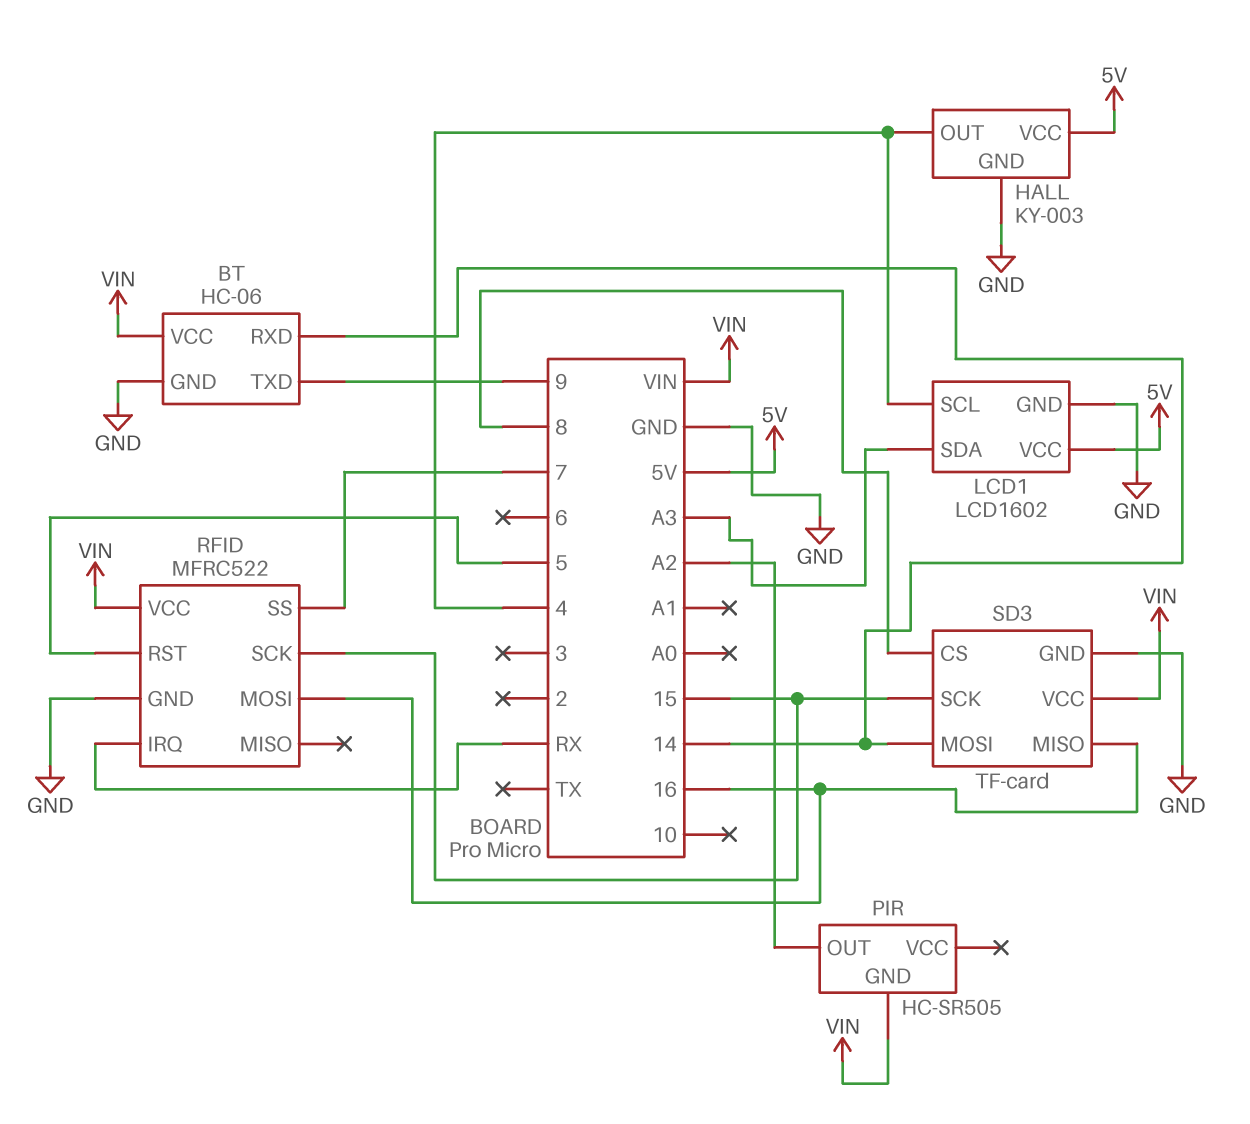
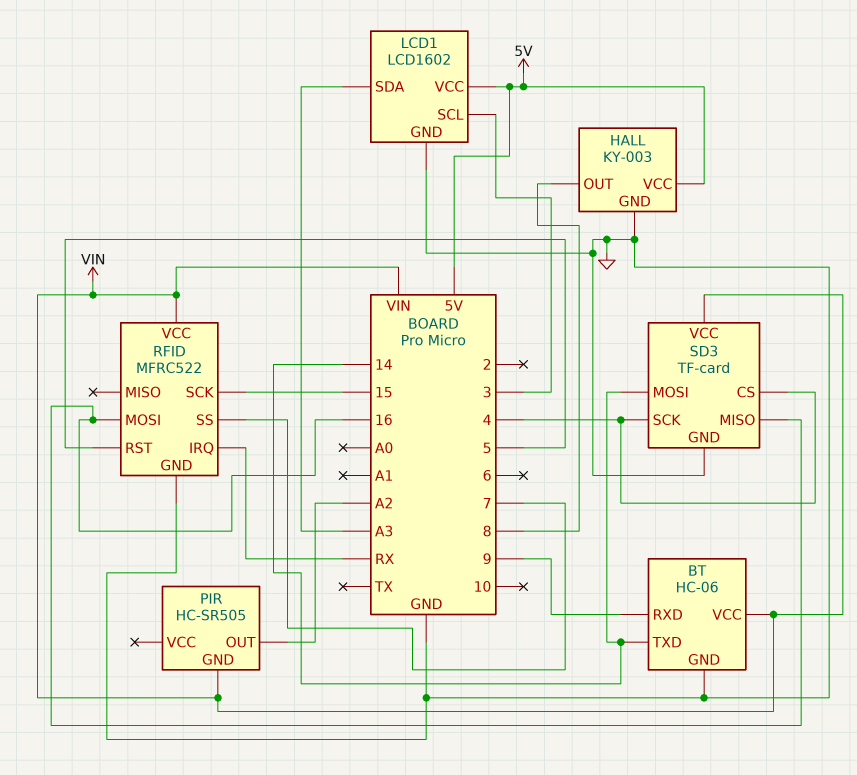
BT pin RXD: 14 -> 9
BT pin TXD: 9 -> 14
HALL pin OUT: 4 -> 8
LCD1 pin SCL: 4 -> 3
SD3 pin CS: 8 -> 4
SD3 pin SCK: 15 -> 4

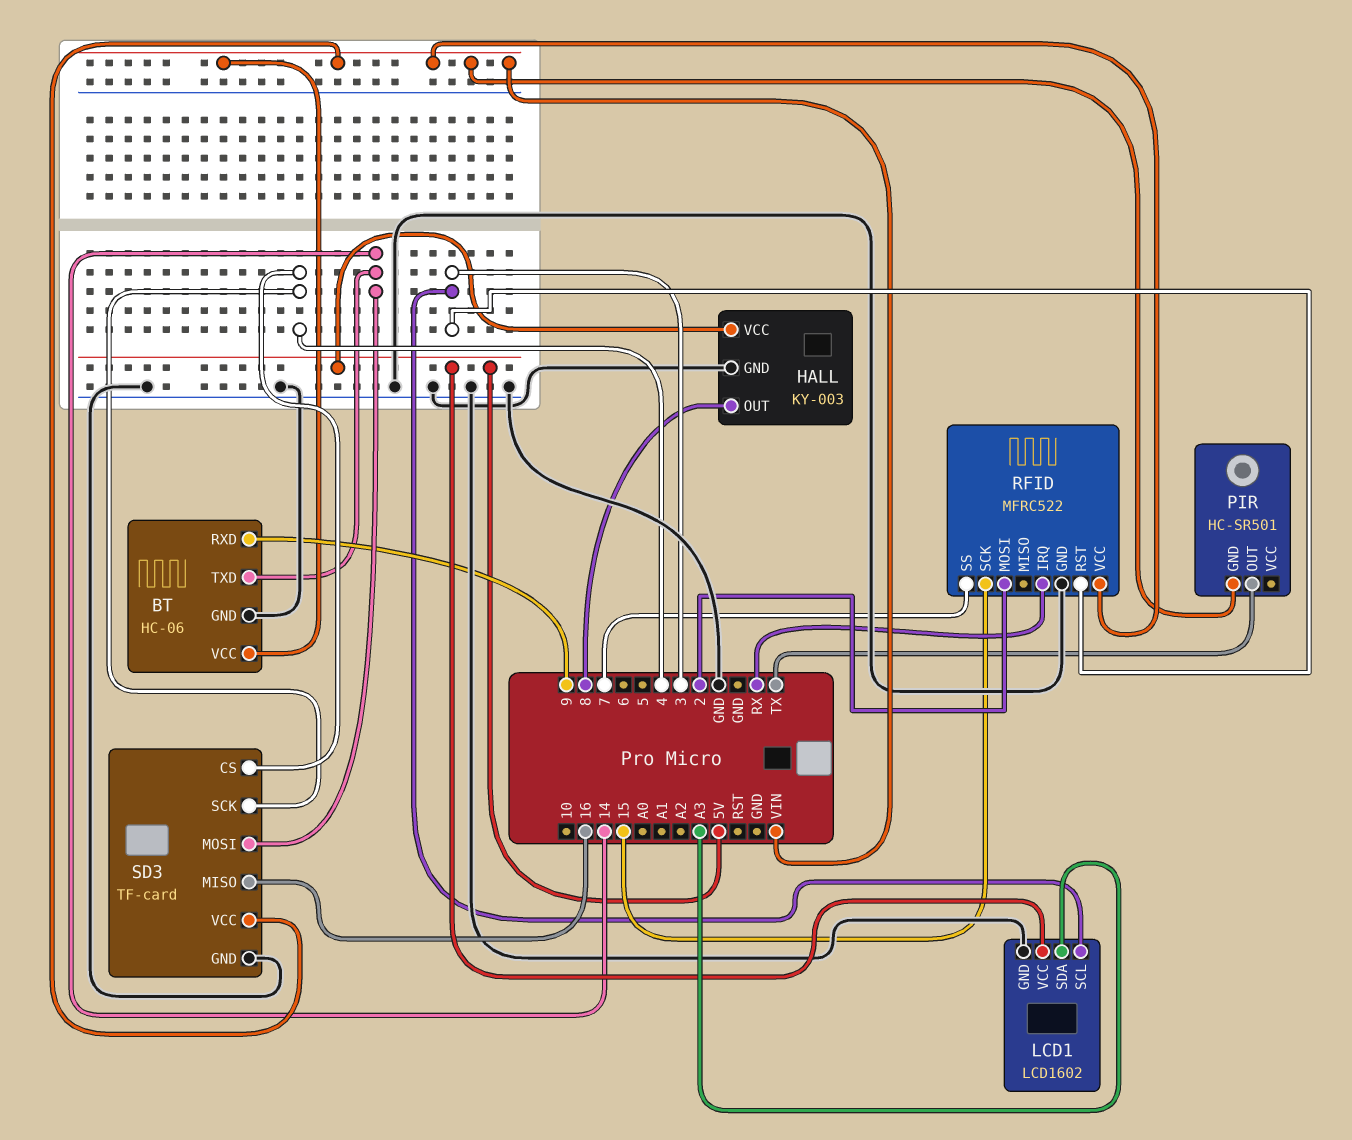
PIR: HC-SR505 -> HC-SR501
PIR pin OUT: A2 -> TX
RFID pin MOSI: 16 -> 2
RFID pin RST: 5 -> 3

